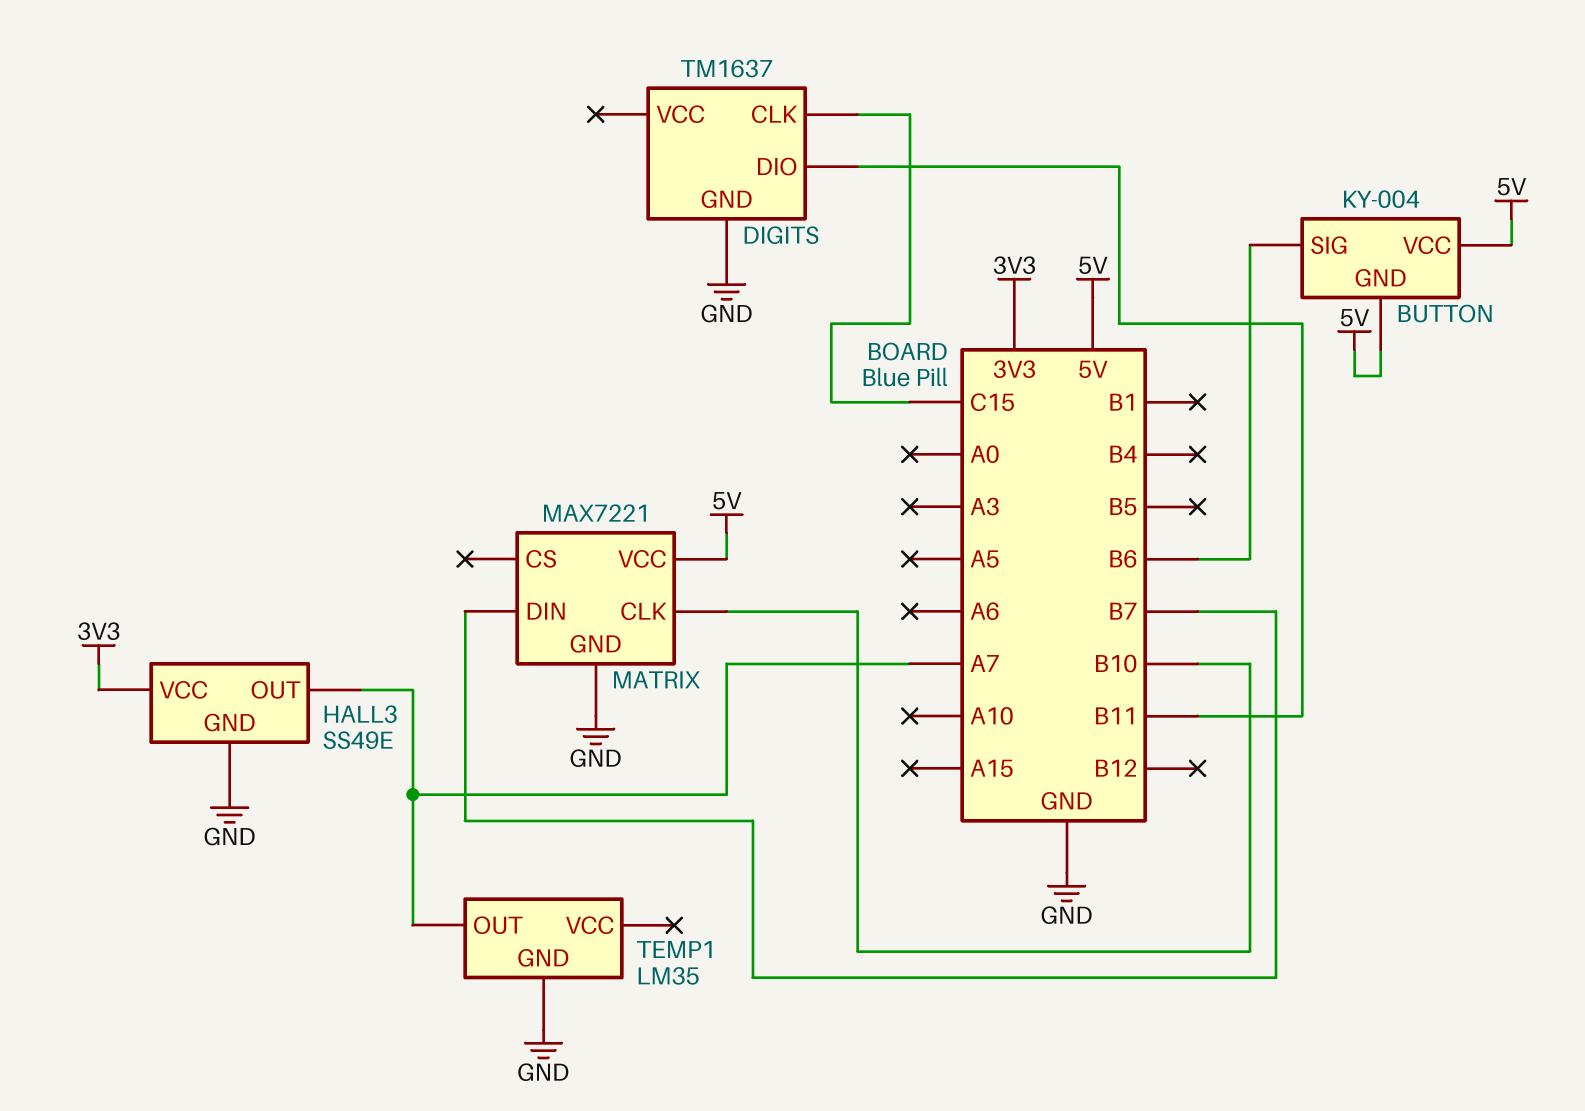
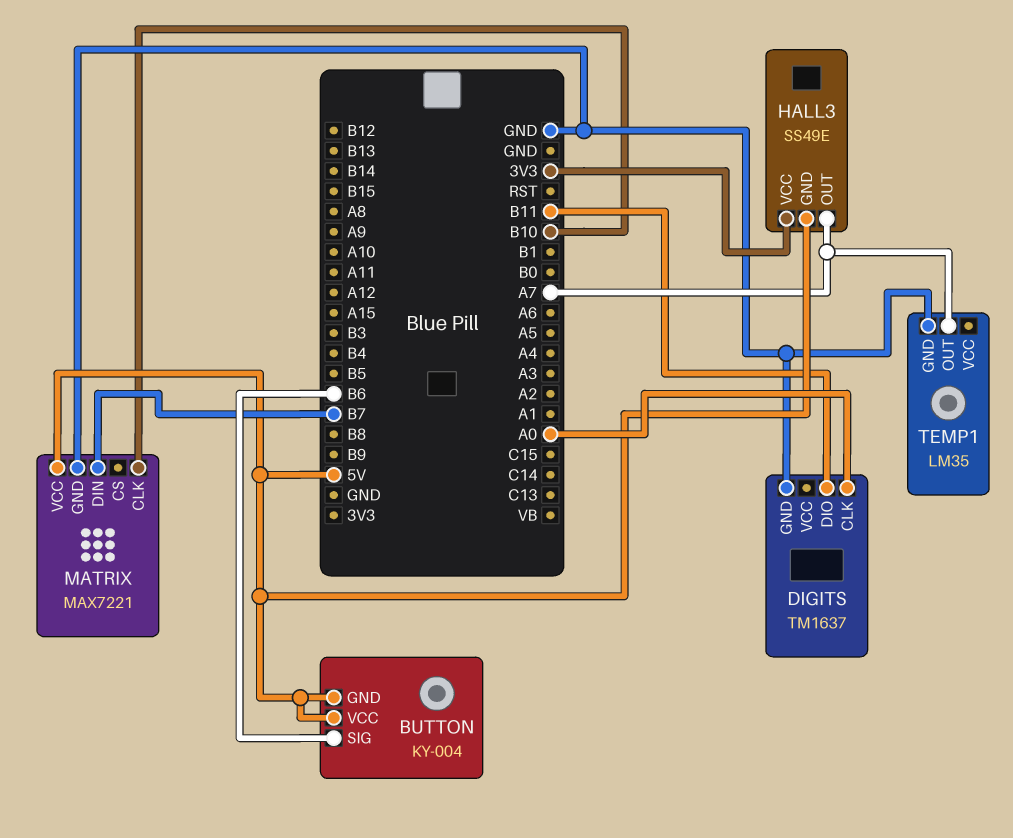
DIGITS pin CLK: C15 -> A0
HALL3 pin GND: GND -> 5V

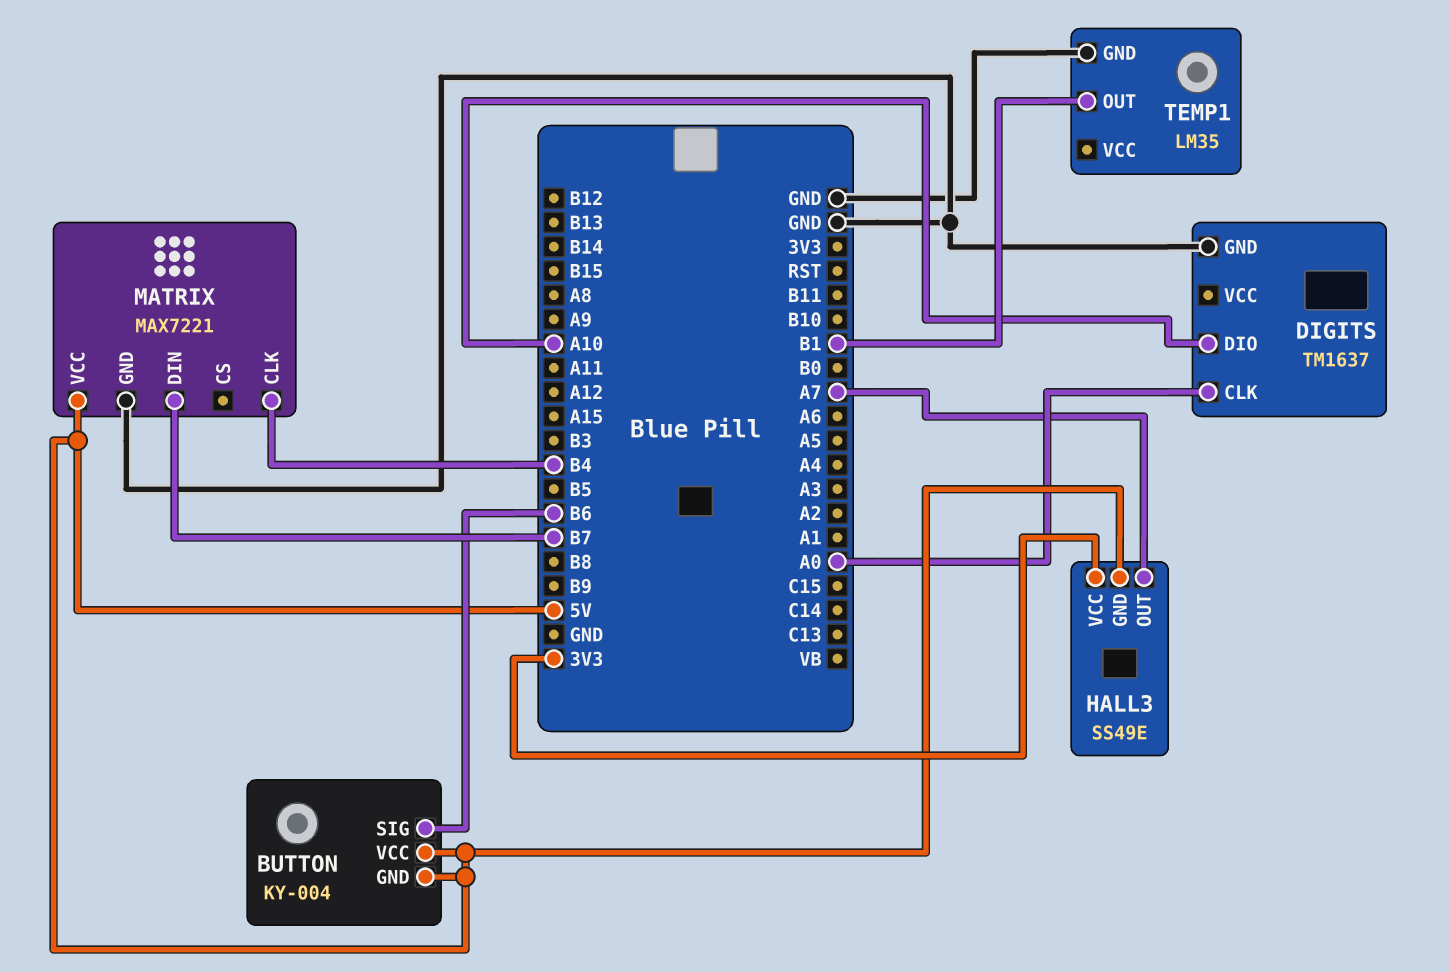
DIGITS pin DIO: B11 -> A10
MATRIX pin CLK: B10 -> B4
TEMP1 pin OUT: A7 -> B1

